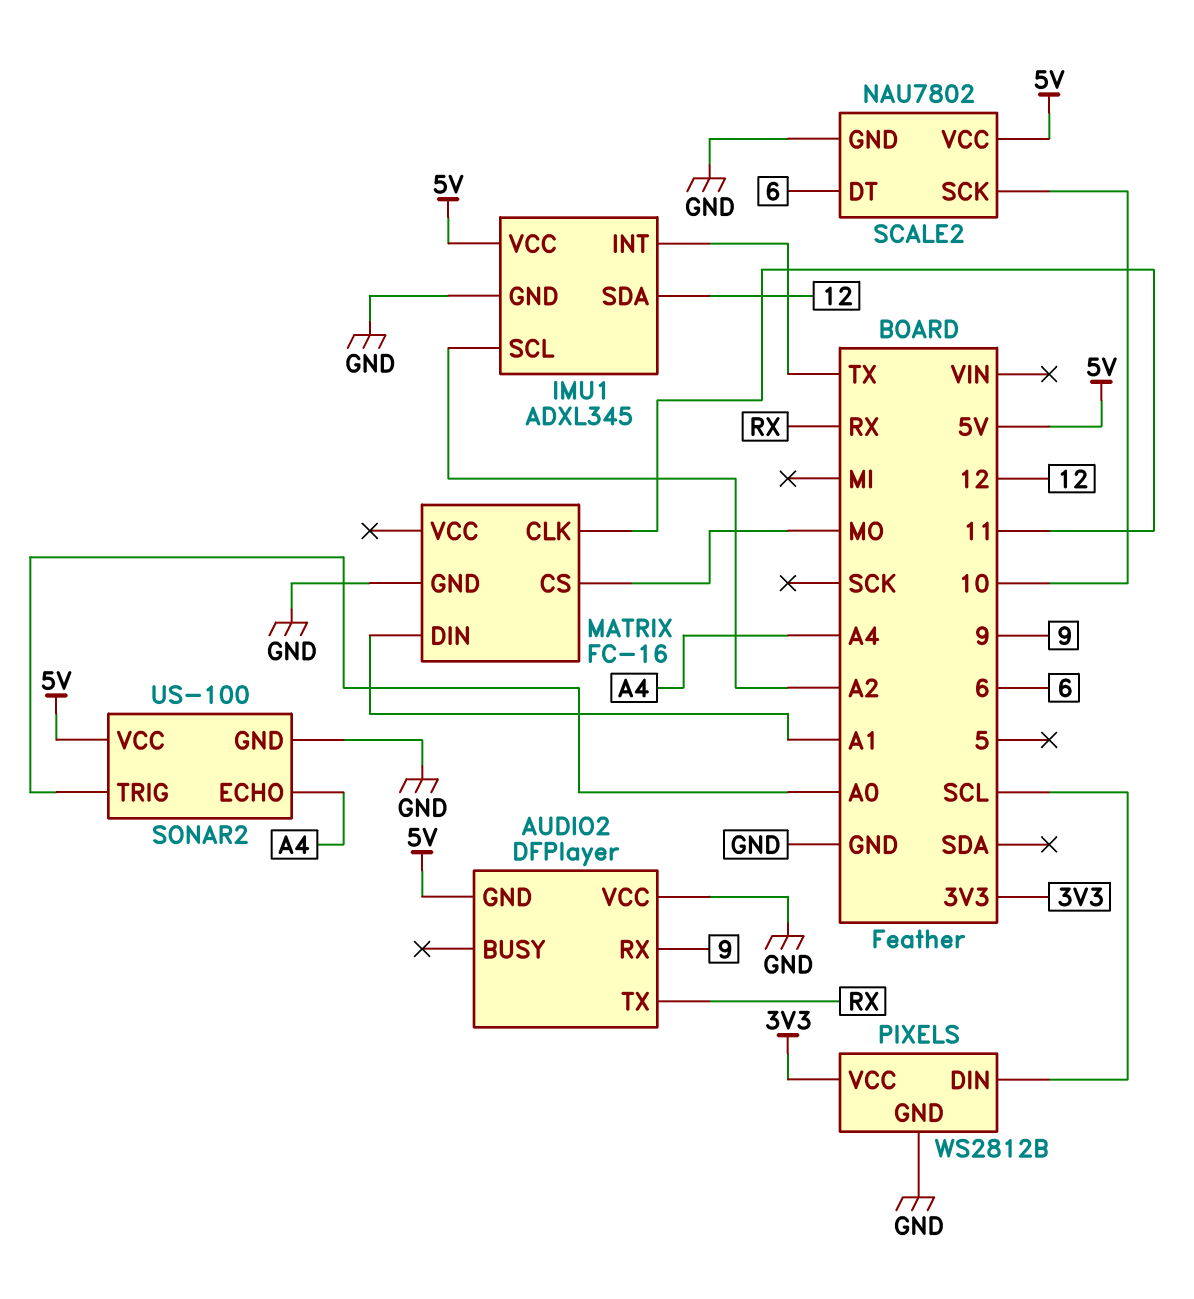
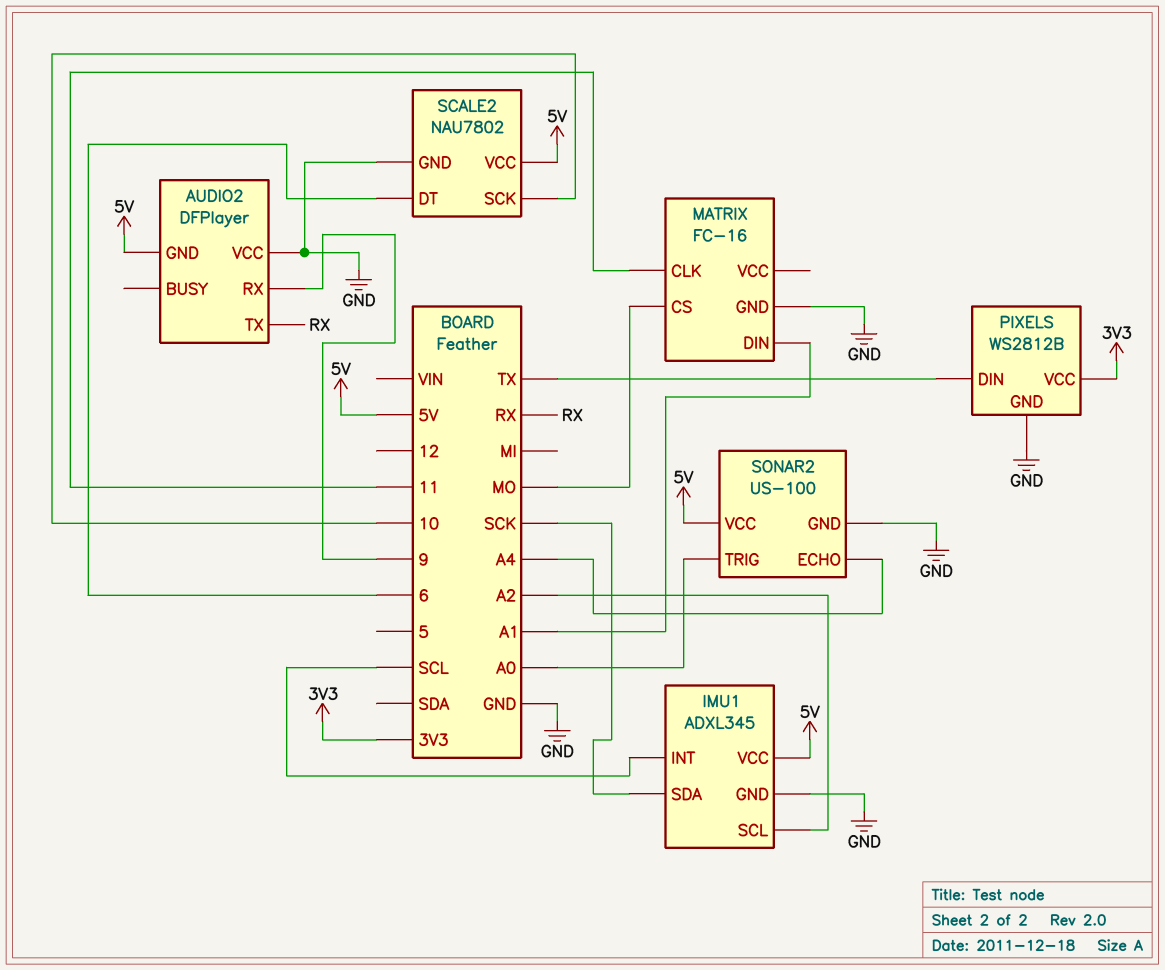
IMU1 pin INT: TX -> SCL
IMU1 pin SDA: 12 -> SCK
PIXELS pin DIN: SCL -> TX

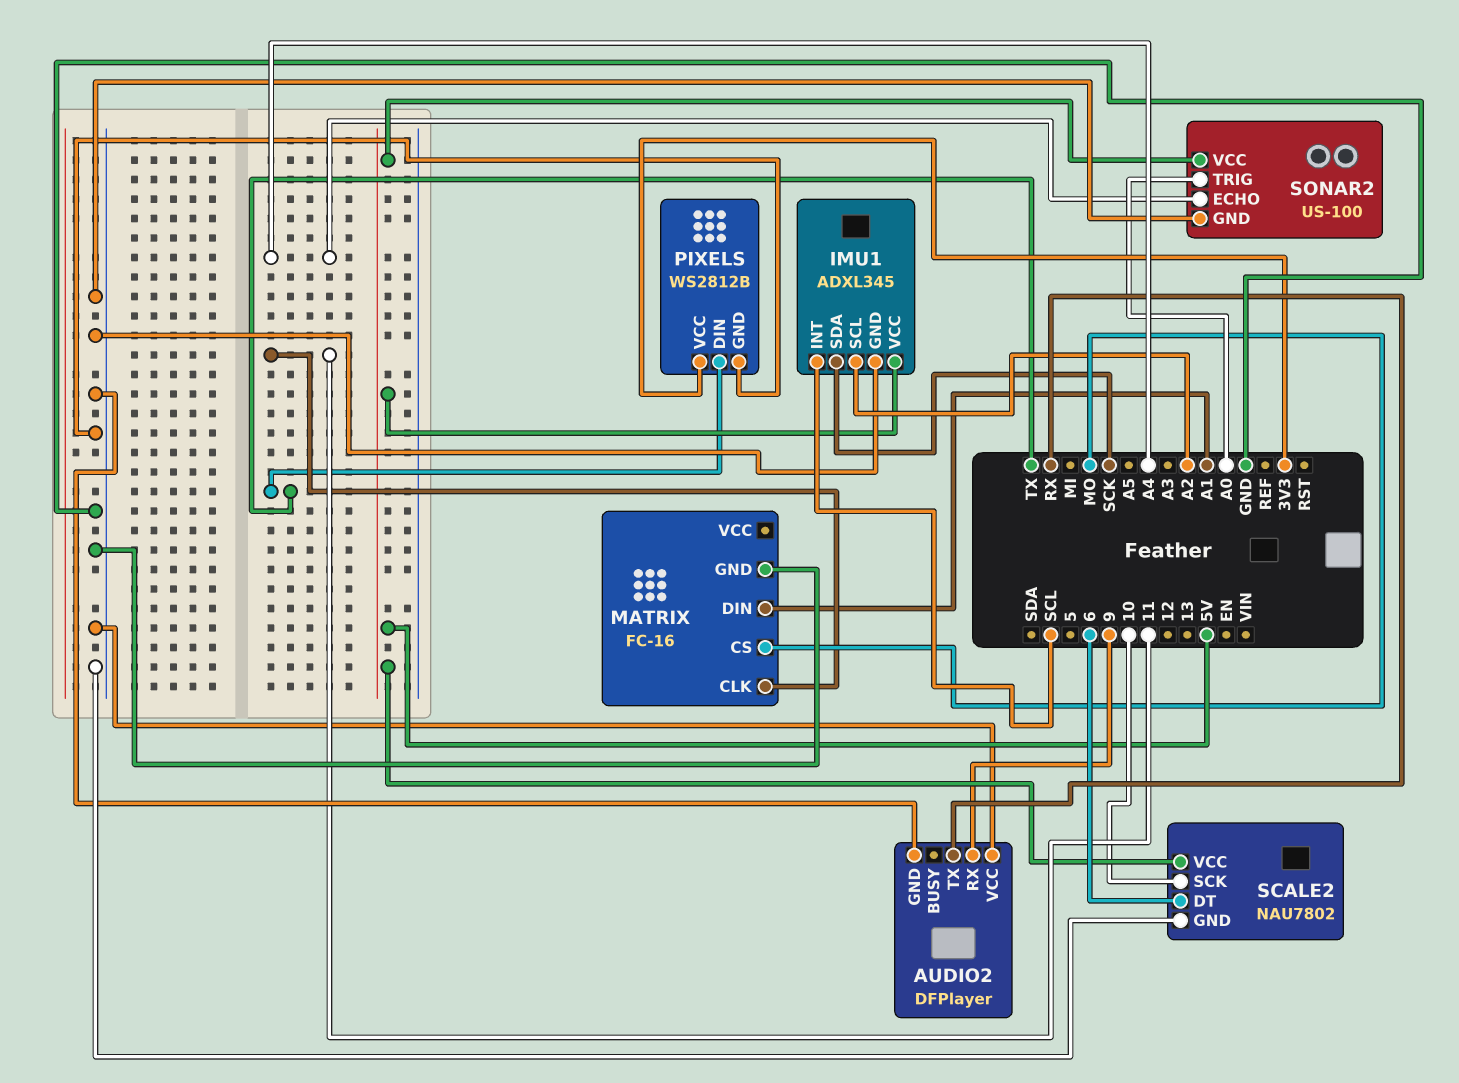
AUDIO2 pin GND: 5V -> GND

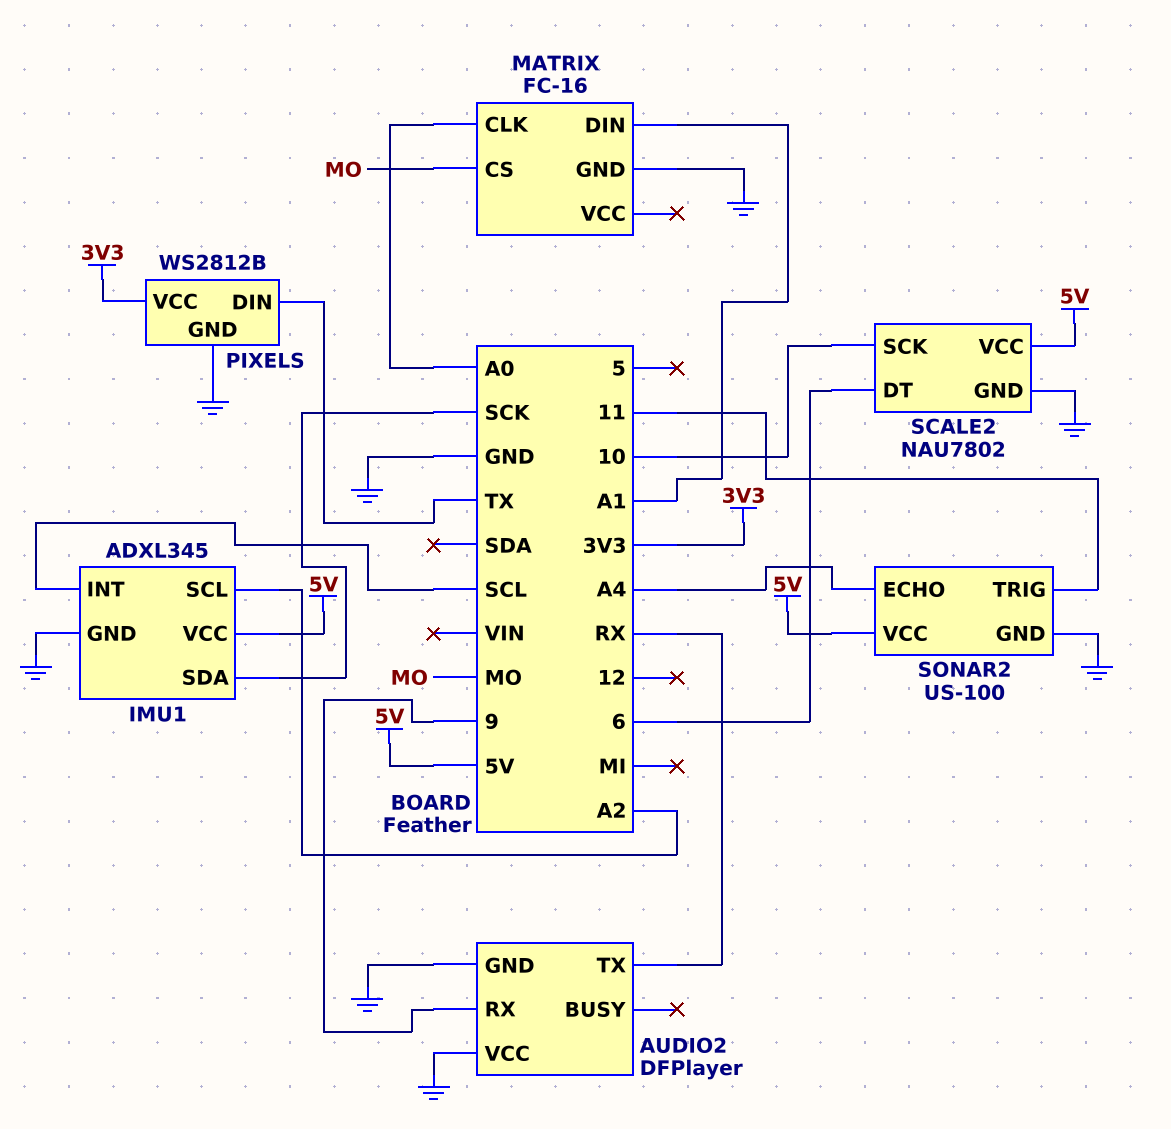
MATRIX pin CLK: 11 -> A0
SONAR2 pin TRIG: A0 -> 11

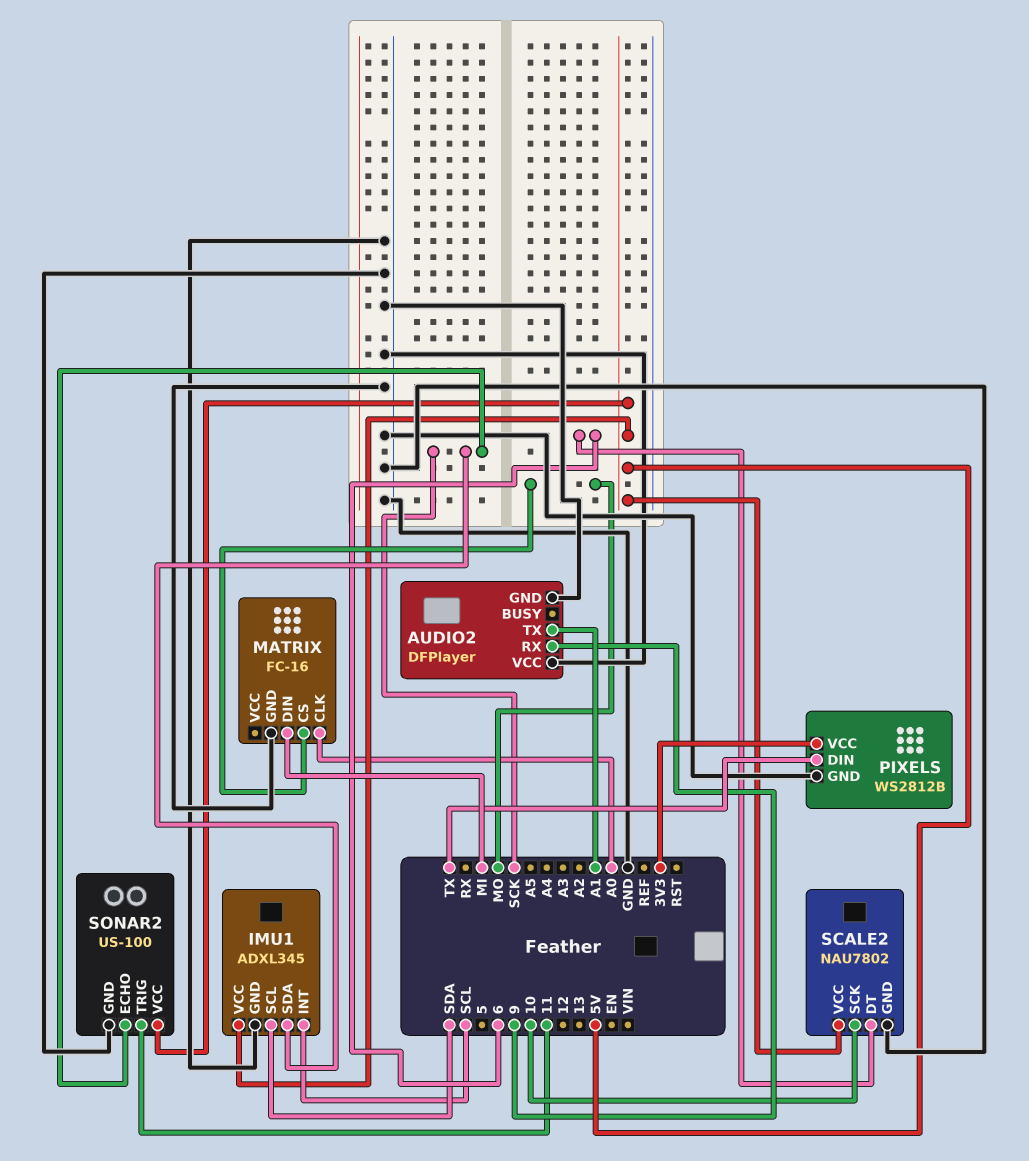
AUDIO2 pin TX: RX -> A1
IMU1 pin SCL: A2 -> SDA
MATRIX pin DIN: A1 -> MI
SONAR2 pin ECHO: A4 -> SCK

